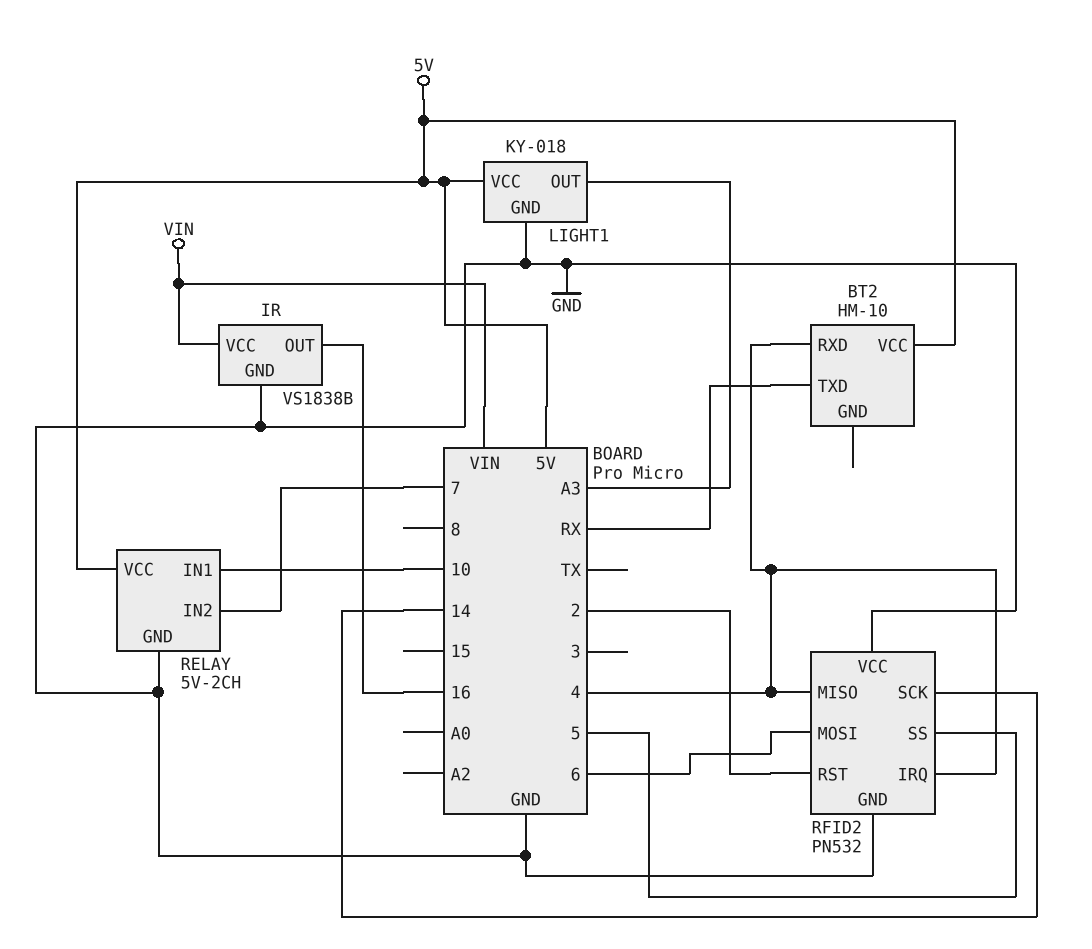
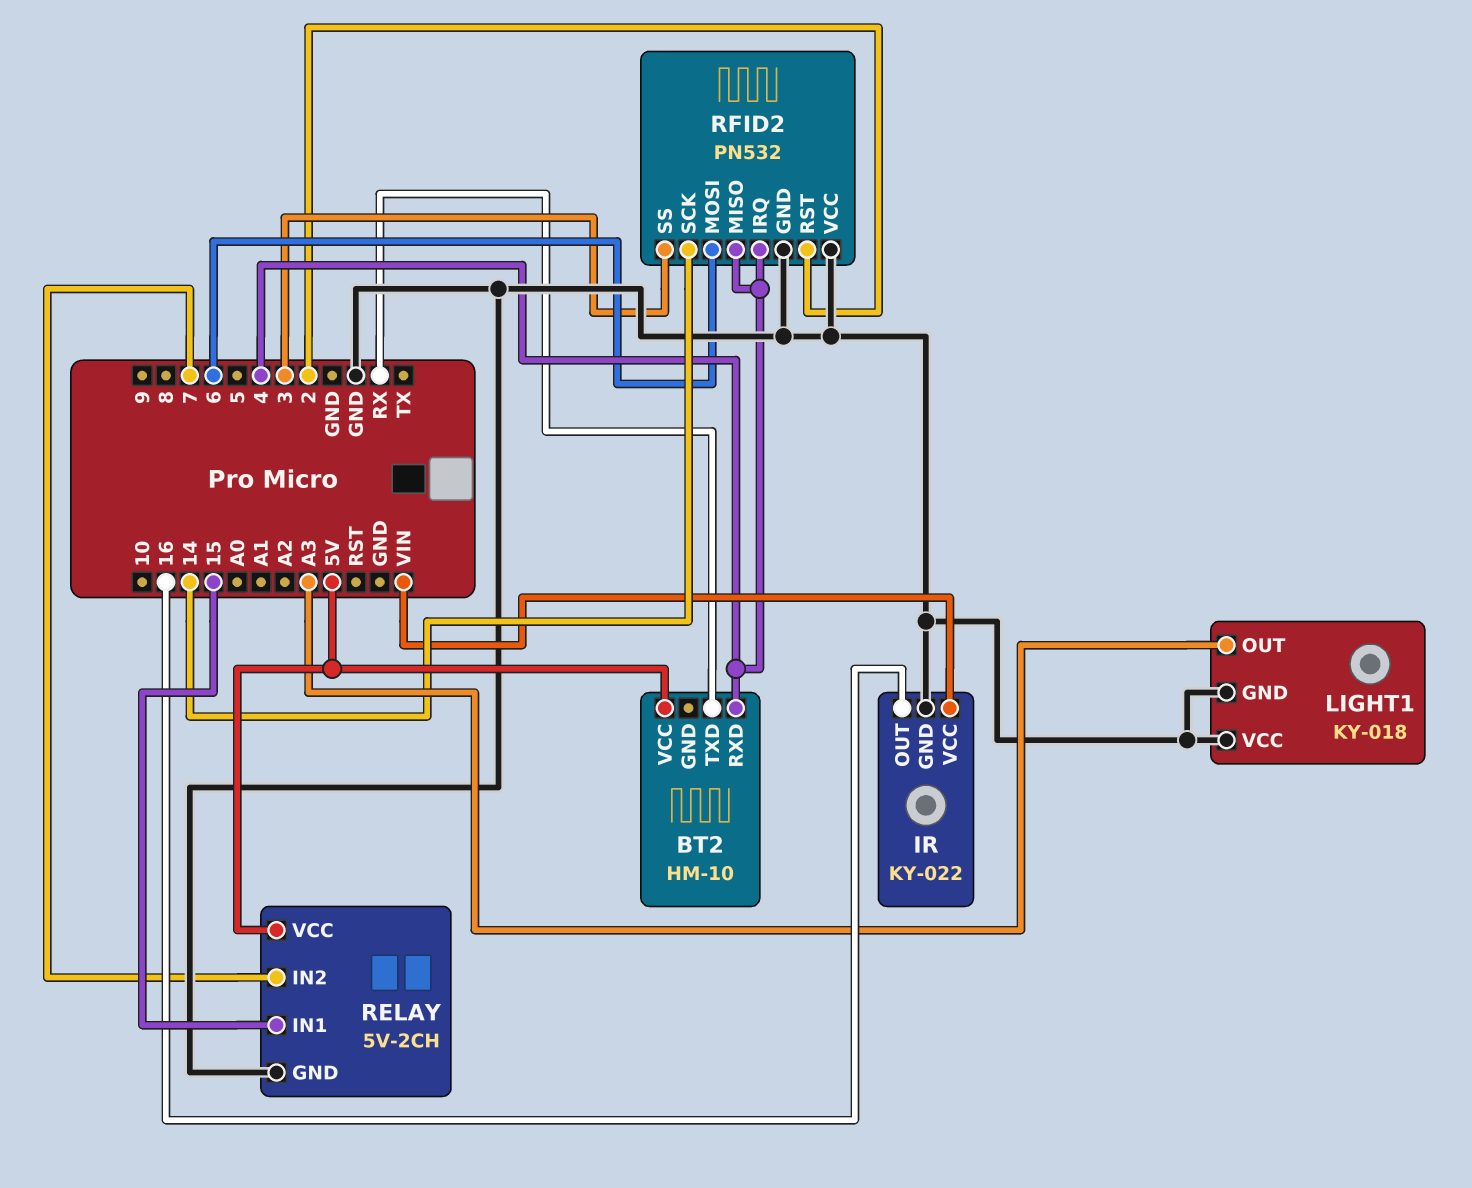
IR: VS1838B -> KY-022
LIGHT1 pin VCC: 5V -> GND
RELAY pin IN1: 10 -> 15
RFID2 pin SS: 5 -> 3

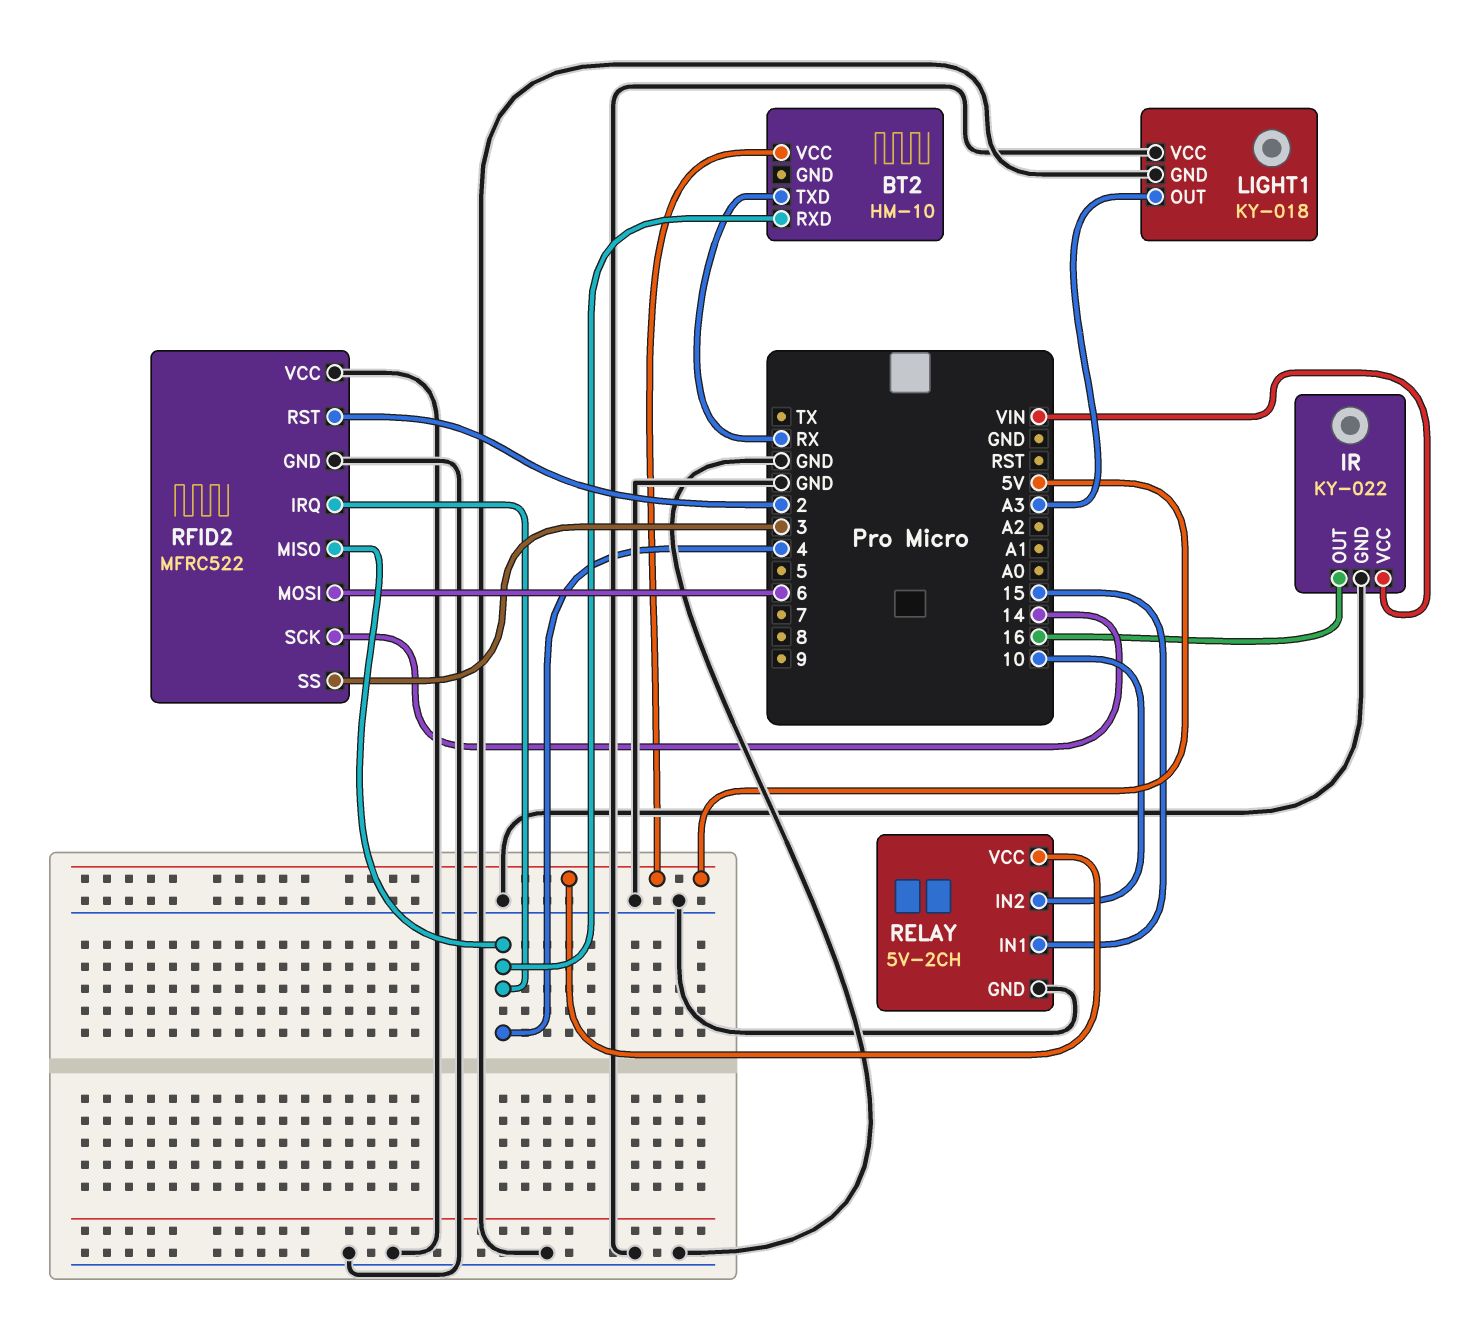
RELAY pin IN2: 7 -> 10
RFID2: PN532 -> MFRC522

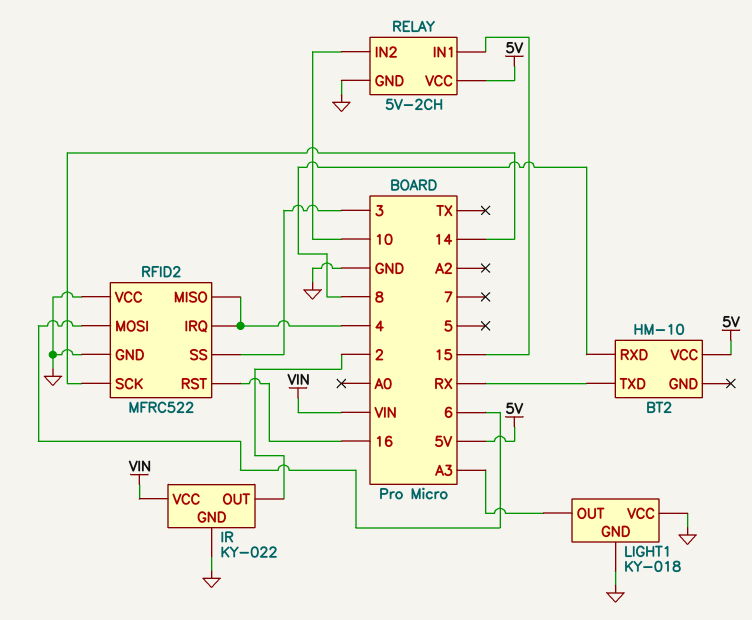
BT2 pin RXD: 4 -> 8
IR pin OUT: 16 -> 2
RFID2 pin RST: 2 -> 16

